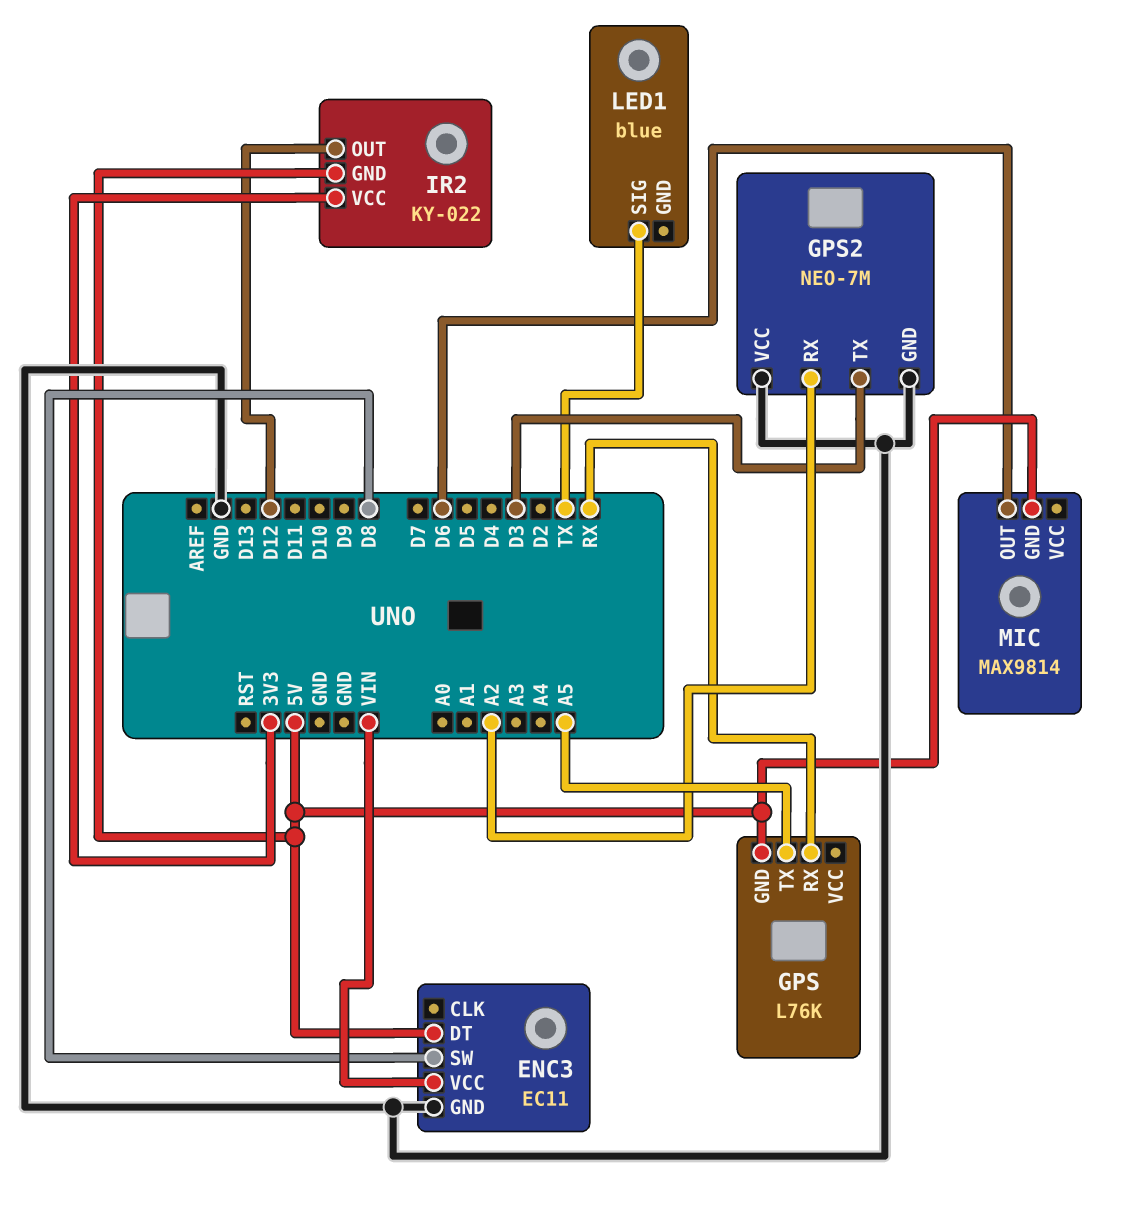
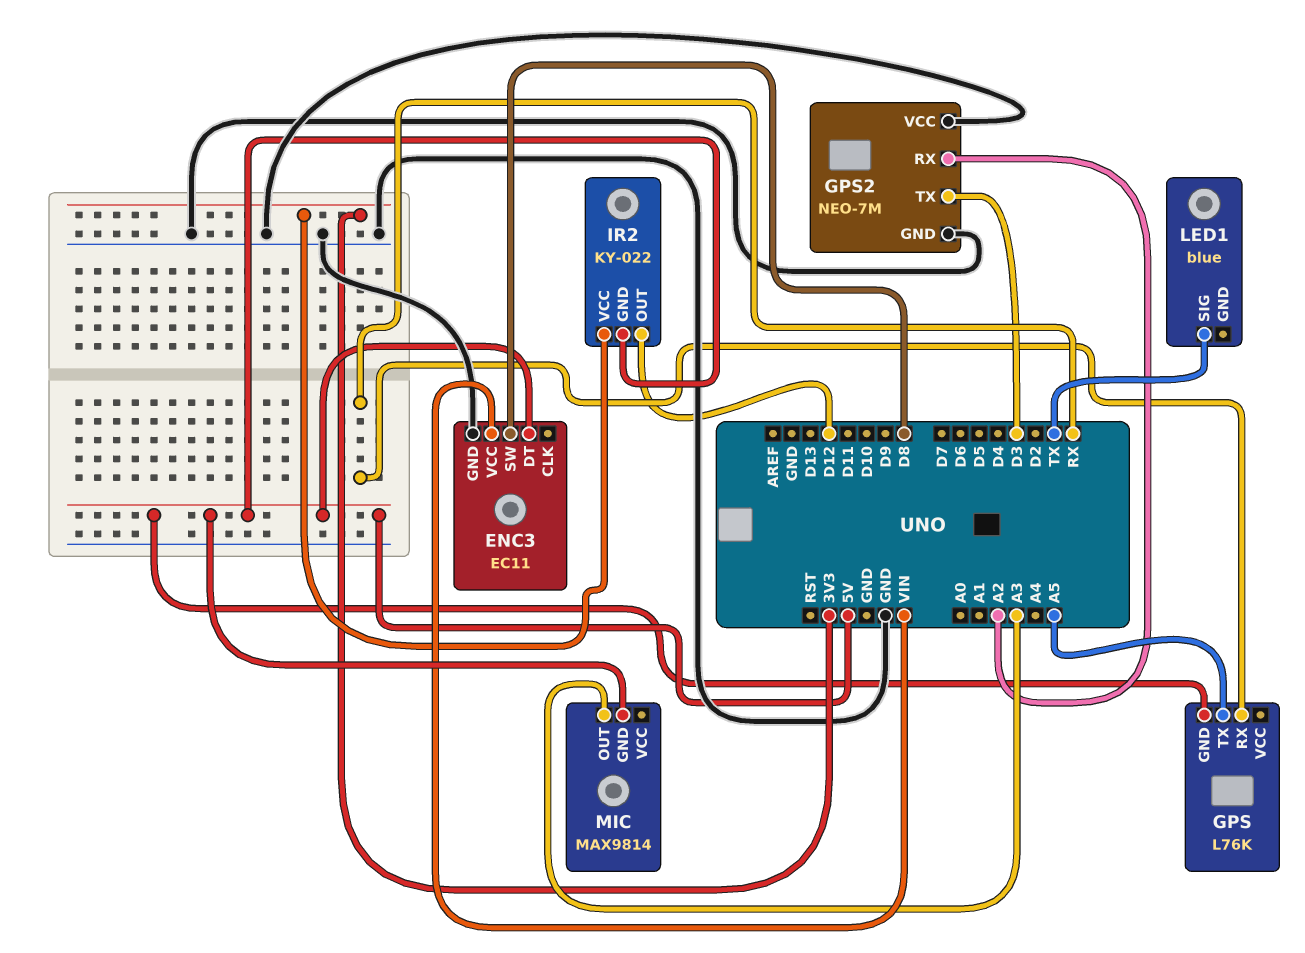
MIC pin OUT: D6 -> A3

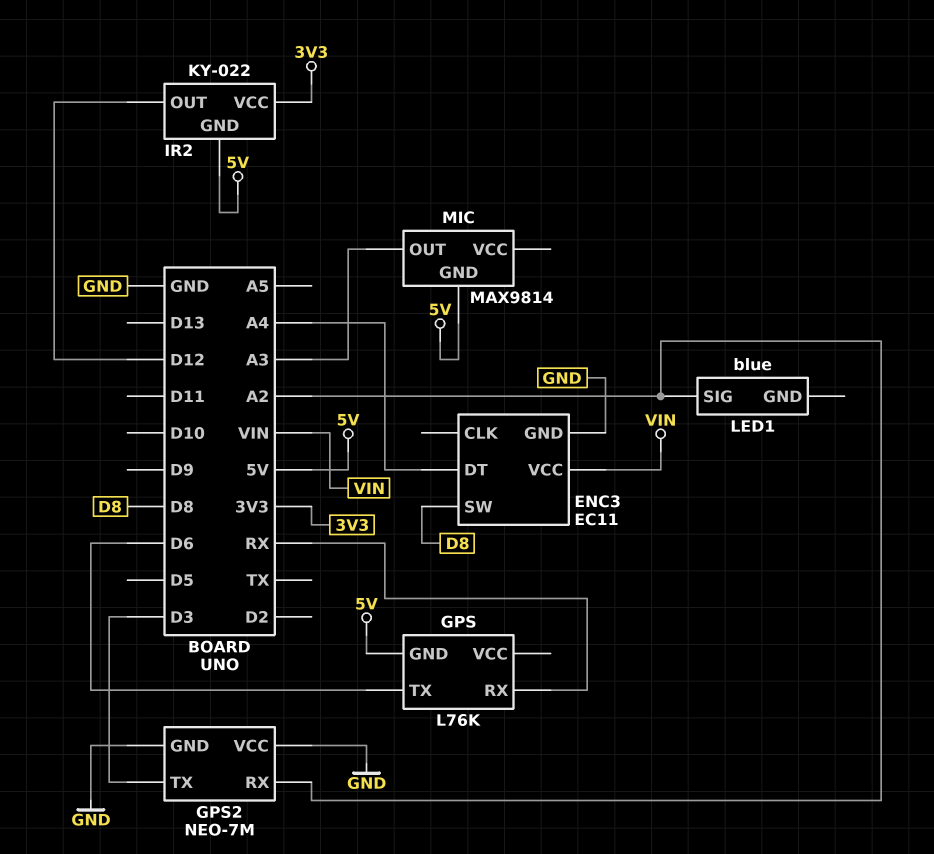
ENC3 pin DT: 5V -> A4
GPS pin TX: A5 -> D6
LED1 pin SIG: TX -> A2

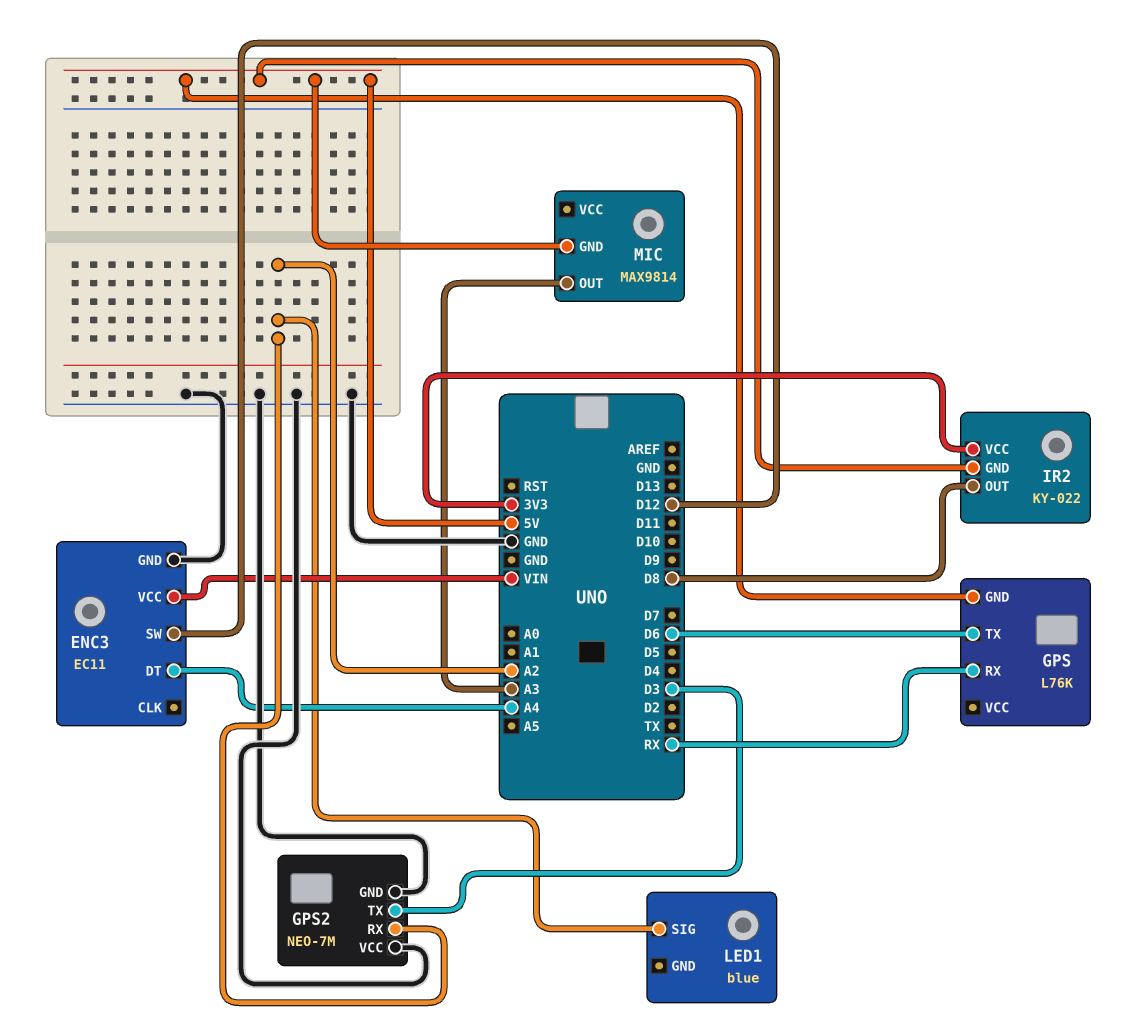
ENC3 pin SW: D8 -> D12
IR2 pin OUT: D12 -> D8

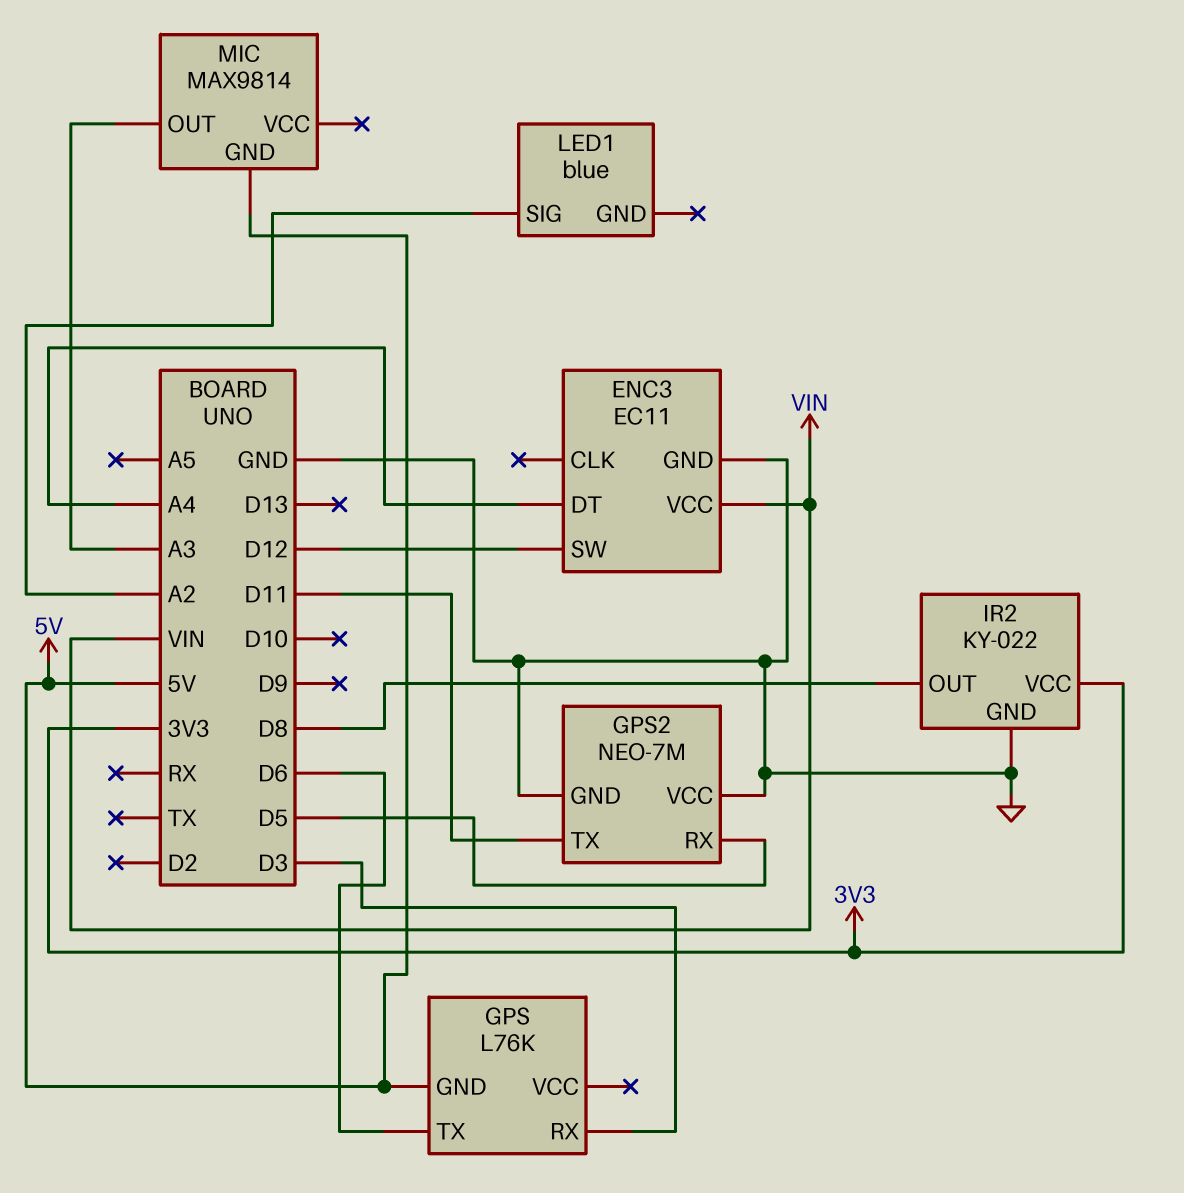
GPS pin RX: RX -> D3
GPS2 pin RX: A2 -> D5
GPS2 pin TX: D3 -> D11
IR2 pin GND: 5V -> GND

